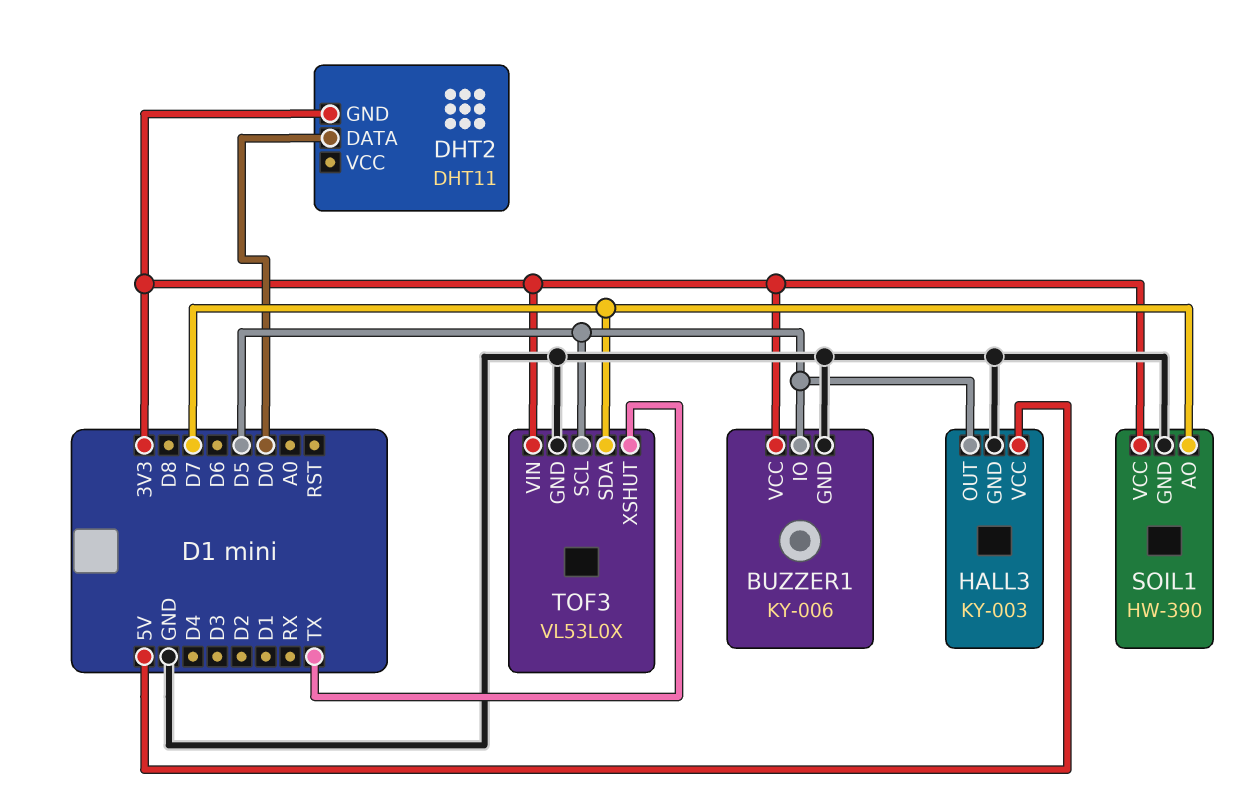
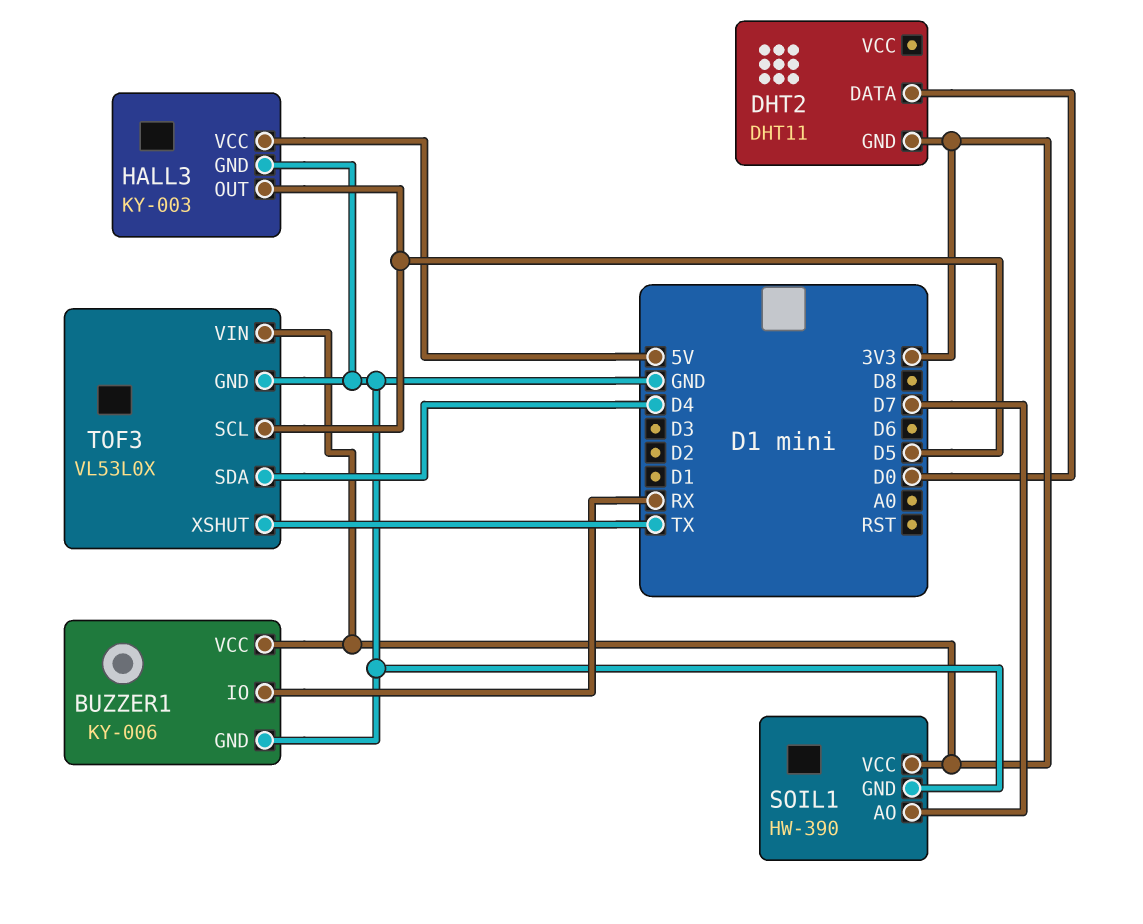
BUZZER1 pin IO: D5 -> RX
TOF3 pin SDA: D7 -> D4

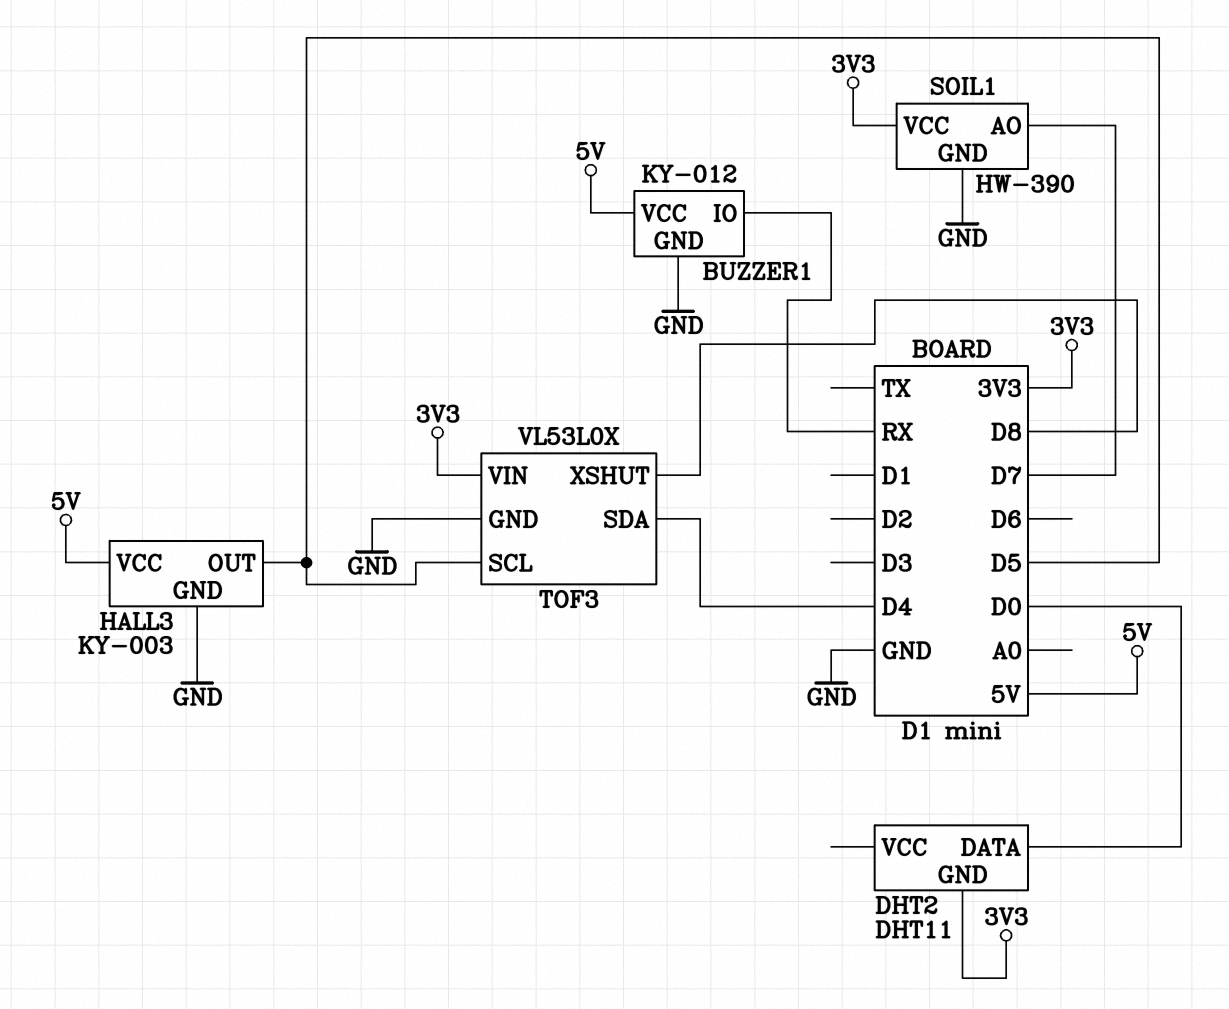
BUZZER1: KY-006 -> KY-012
BUZZER1 pin VCC: 3V3 -> 5V
TOF3 pin XSHUT: TX -> D8

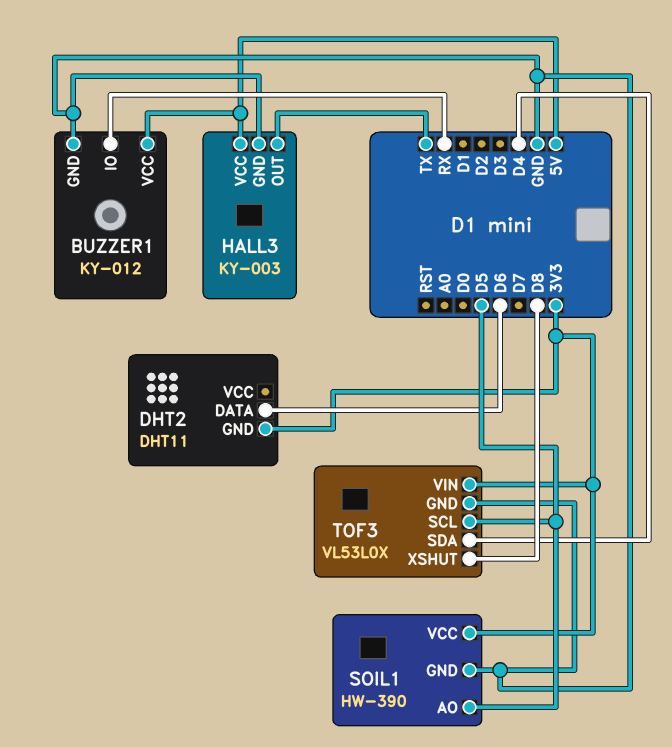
DHT2 pin DATA: D0 -> D6
HALL3 pin OUT: D5 -> TX
SOIL1 pin AO: D7 -> D5

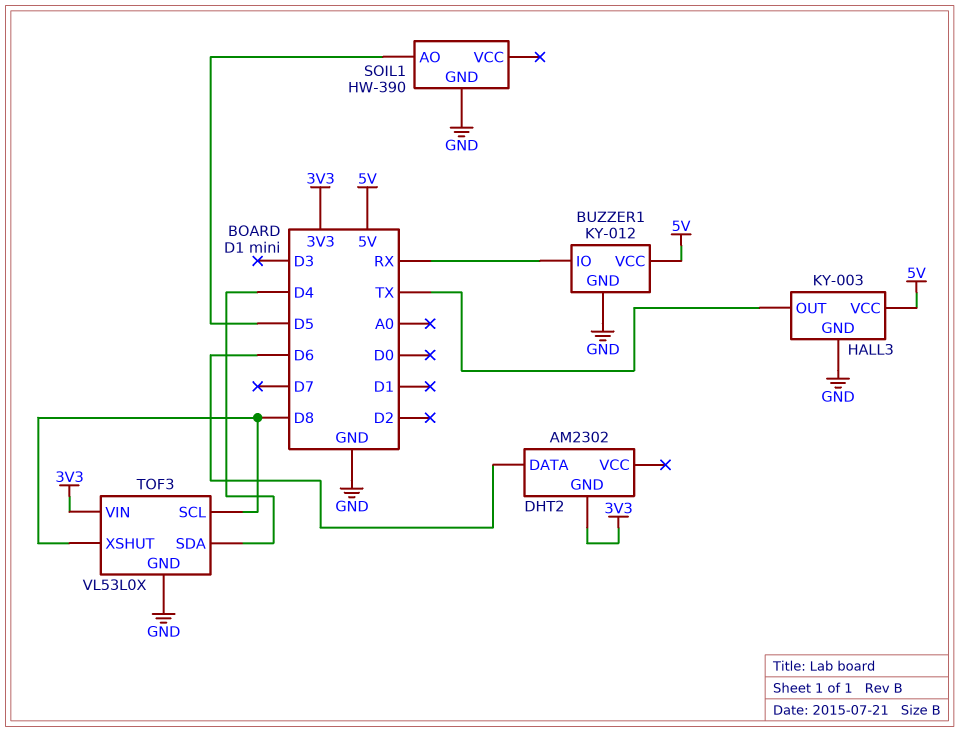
DHT2: DHT11 -> AM2302
SOIL1 pin VCC: 3V3 -> none
TOF3 pin SCL: D5 -> D8

